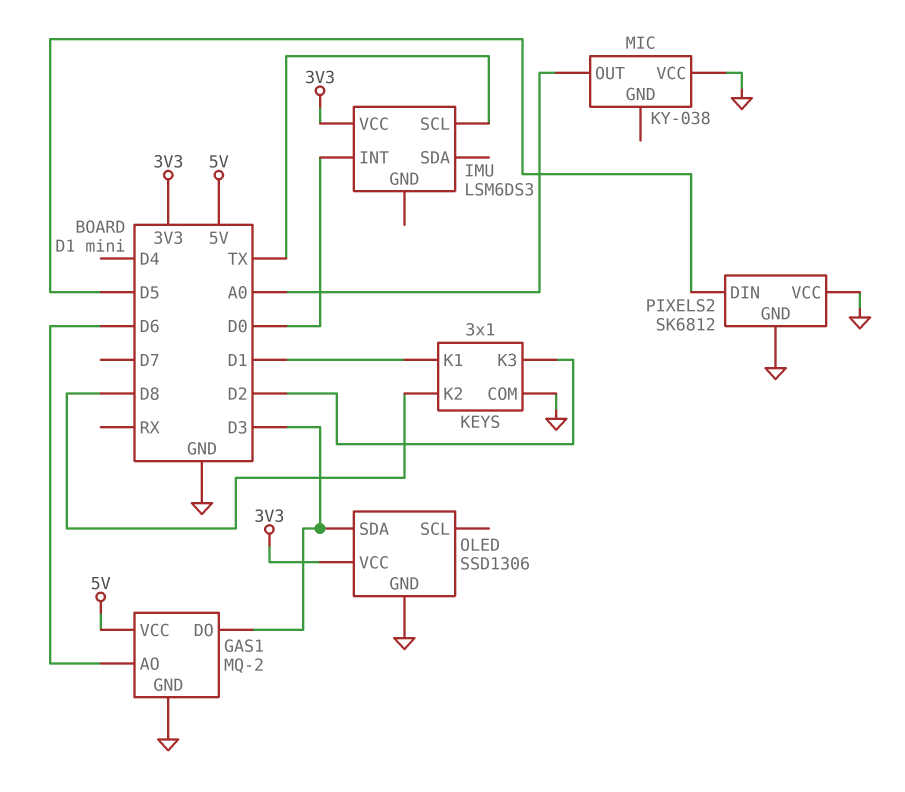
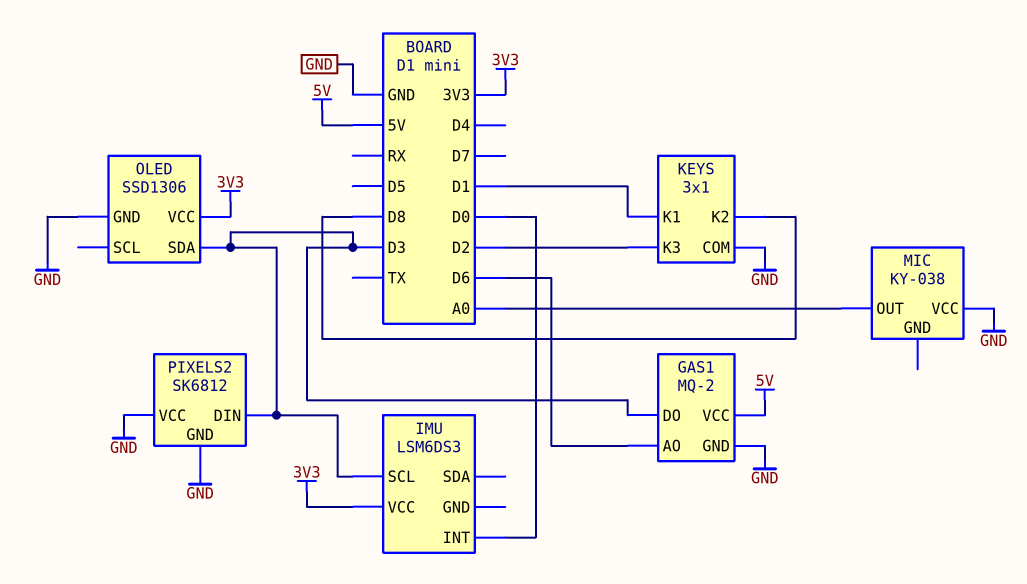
IMU pin SCL: TX -> D3
PIXELS2 pin DIN: D5 -> D3

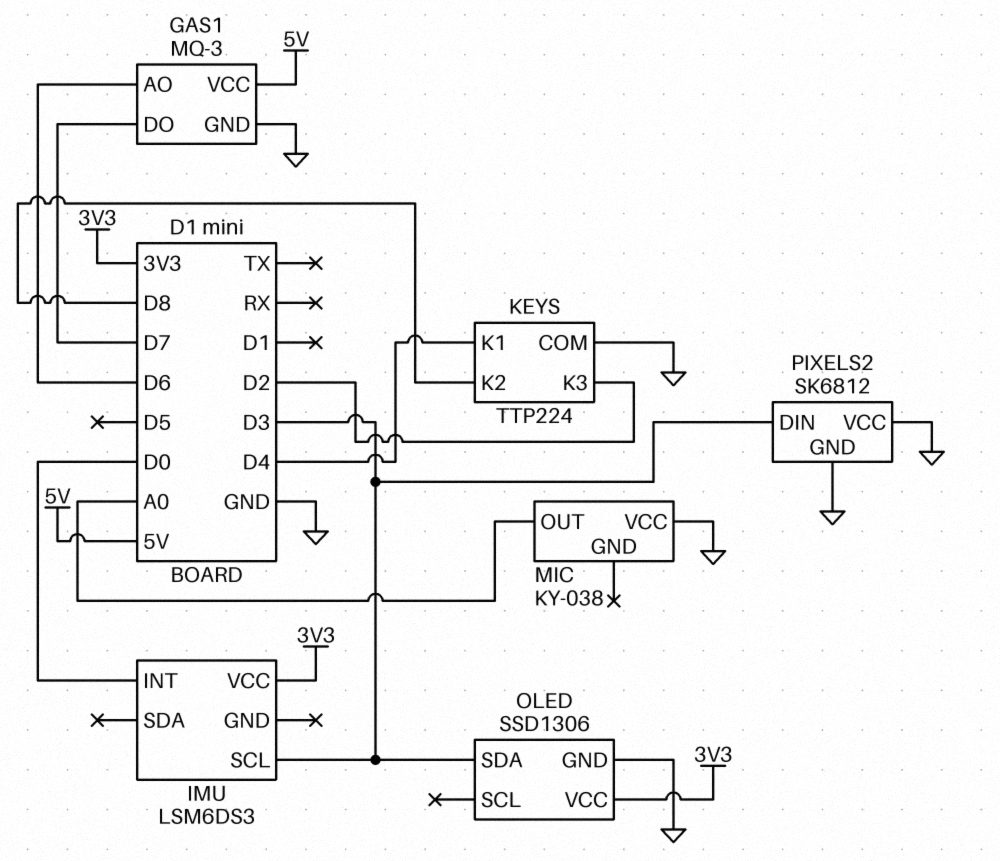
GAS1: MQ-2 -> MQ-3
GAS1 pin DO: D3 -> D7
KEYS: 3x1 -> TTP224
KEYS pin K1: D1 -> D4

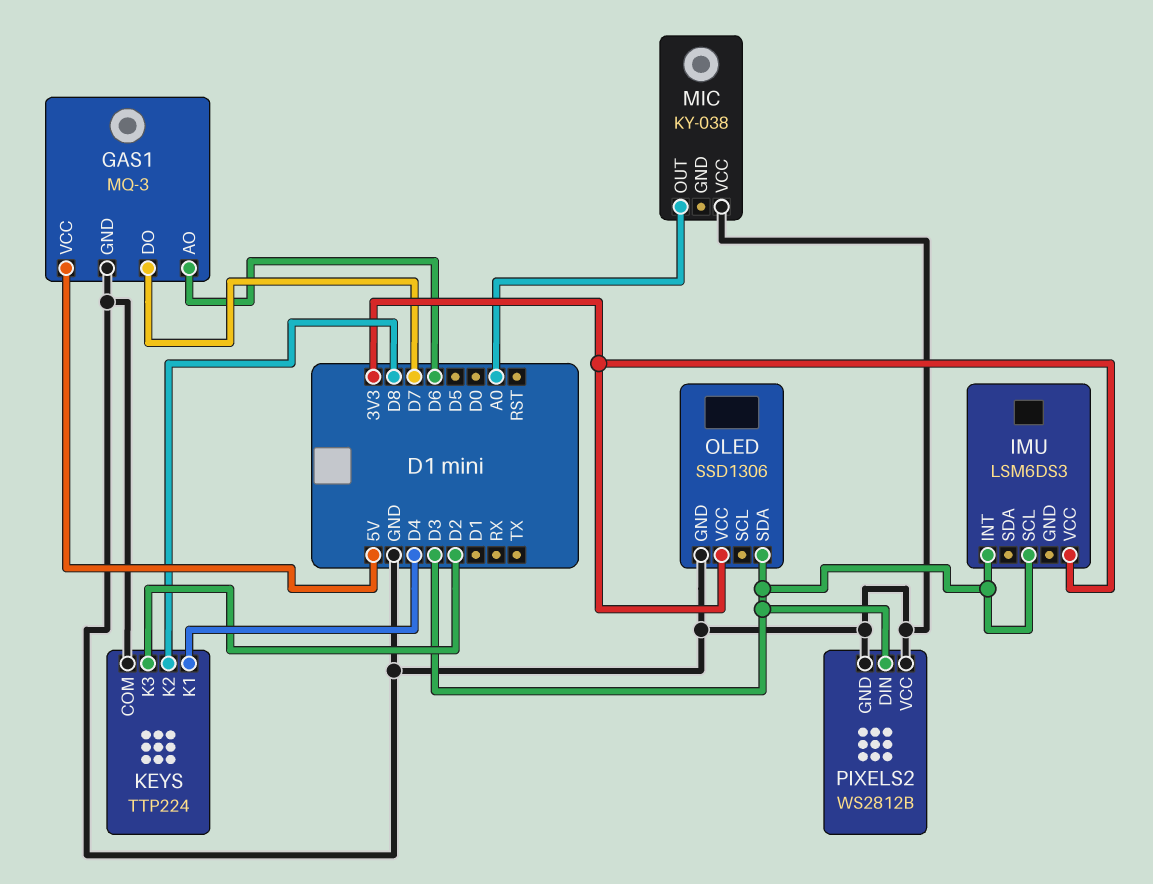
IMU pin INT: D0 -> D3
PIXELS2: SK6812 -> WS2812B

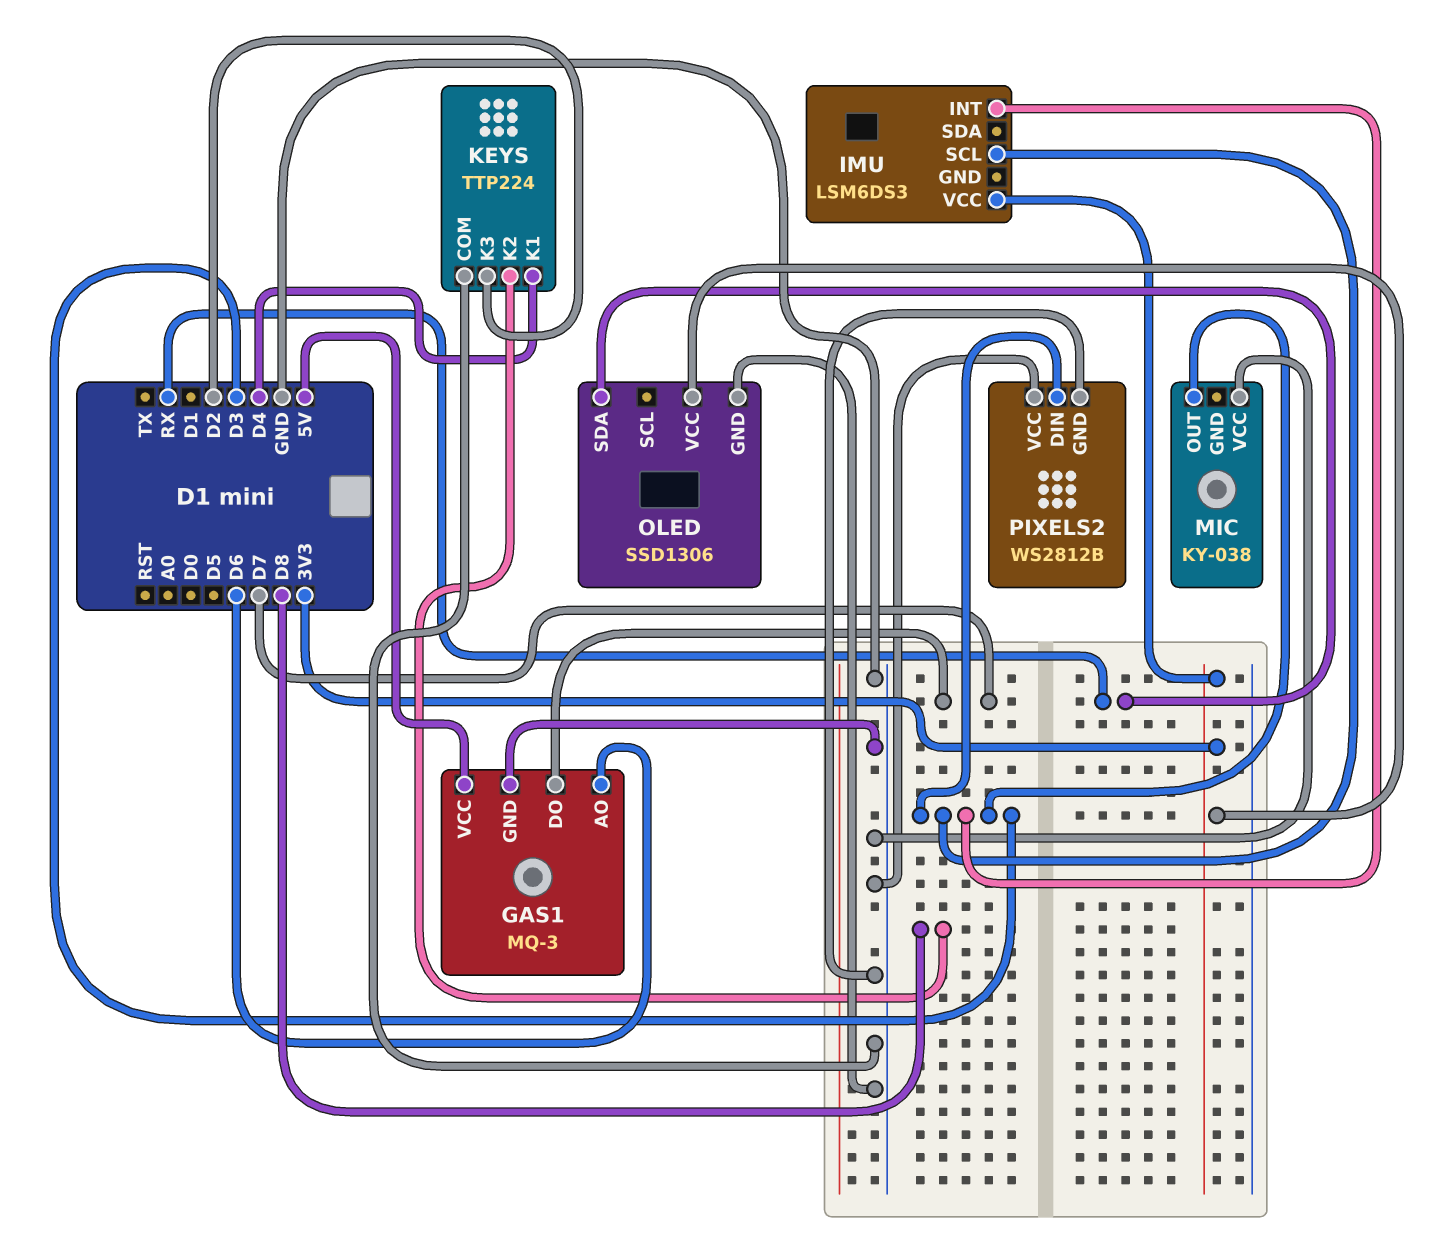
MIC pin OUT: A0 -> D3
OLED pin SDA: D3 -> RX

